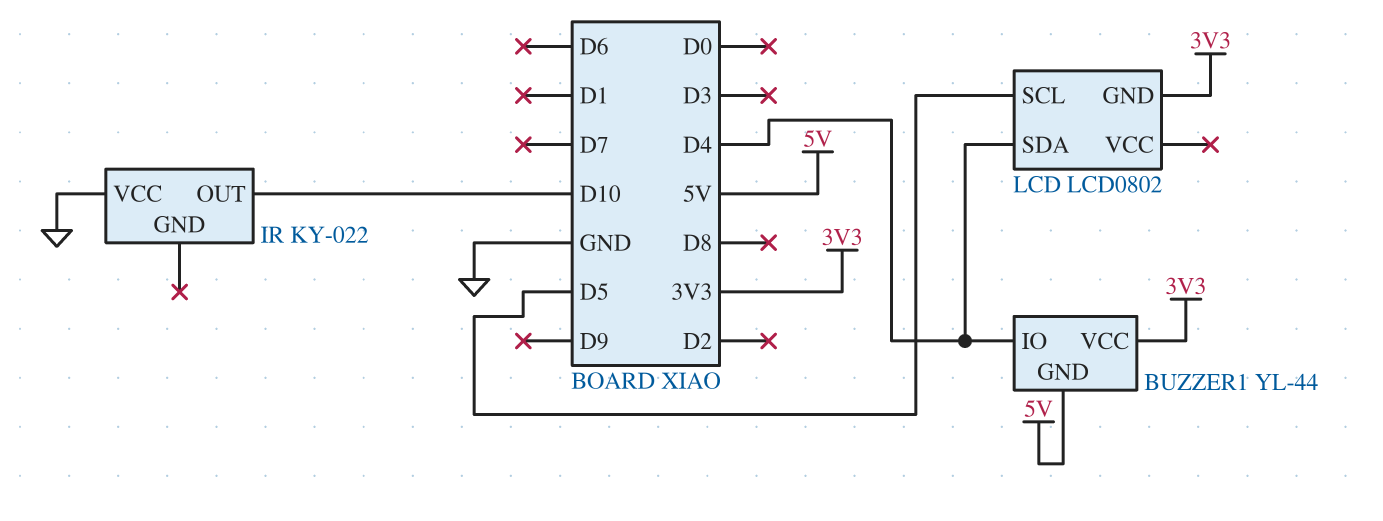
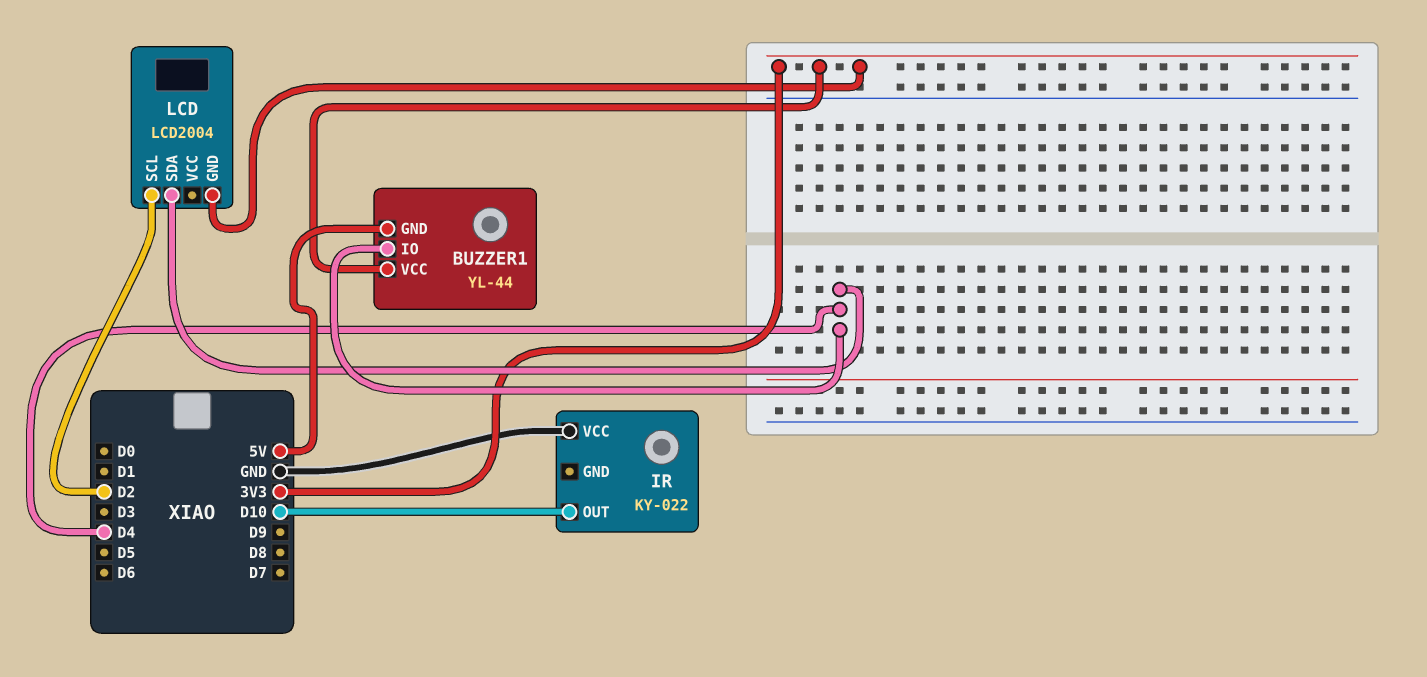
LCD: LCD0802 -> LCD2004
LCD pin SCL: D5 -> D2

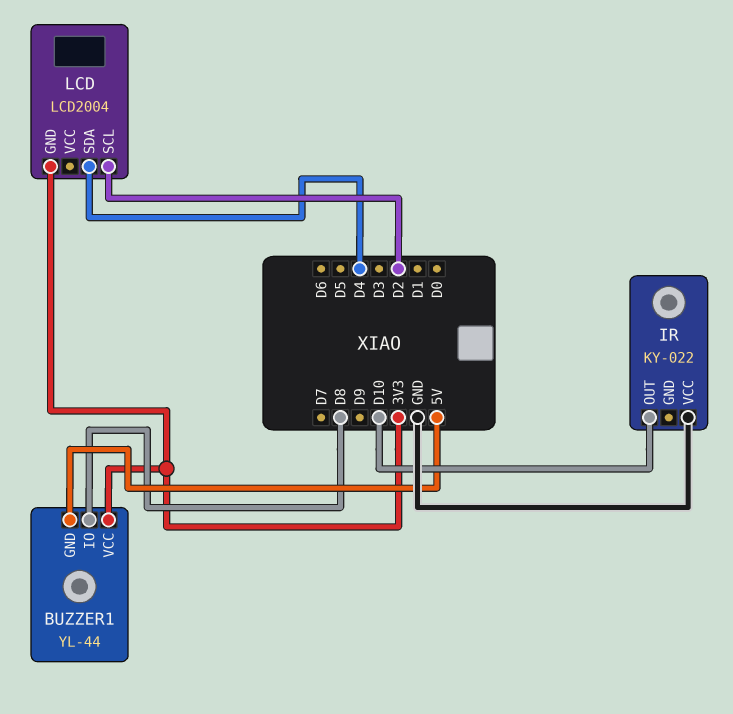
BUZZER1 pin IO: D4 -> D8

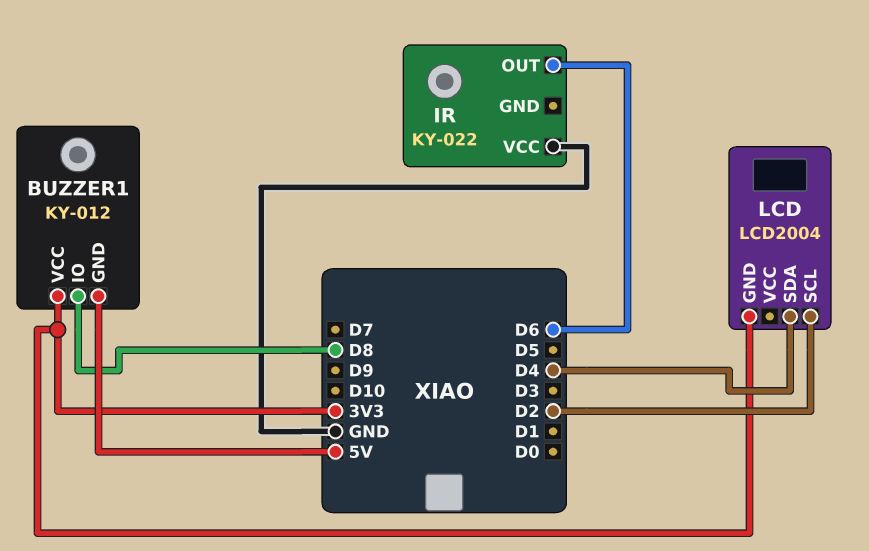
BUZZER1: YL-44 -> KY-012
IR pin OUT: D10 -> D6

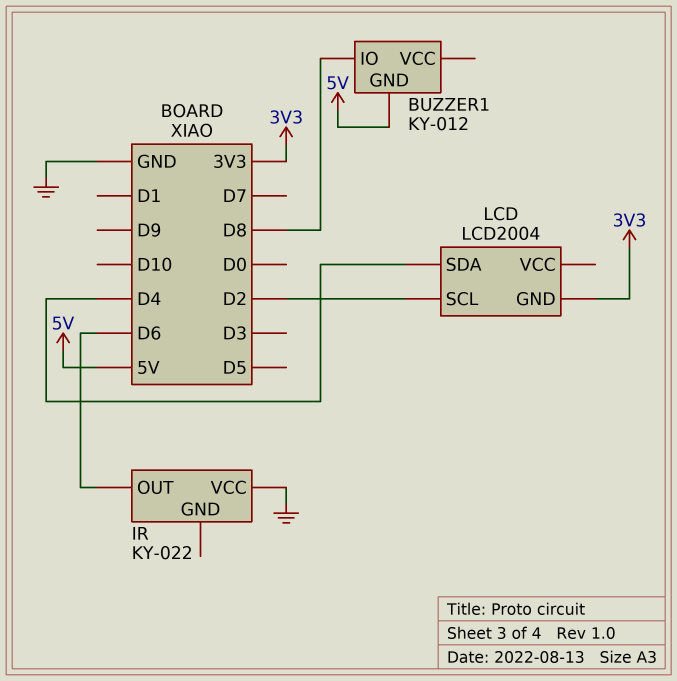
BUZZER1 pin VCC: 3V3 -> none

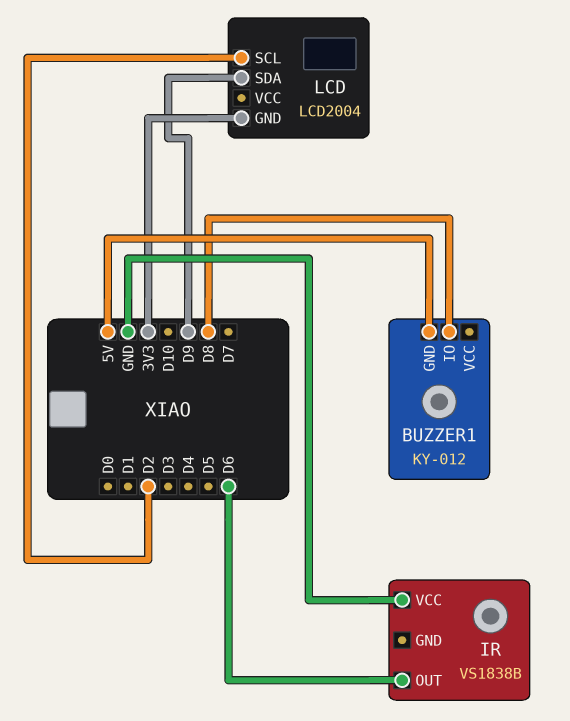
IR: KY-022 -> VS1838B
LCD pin SDA: D4 -> D9

